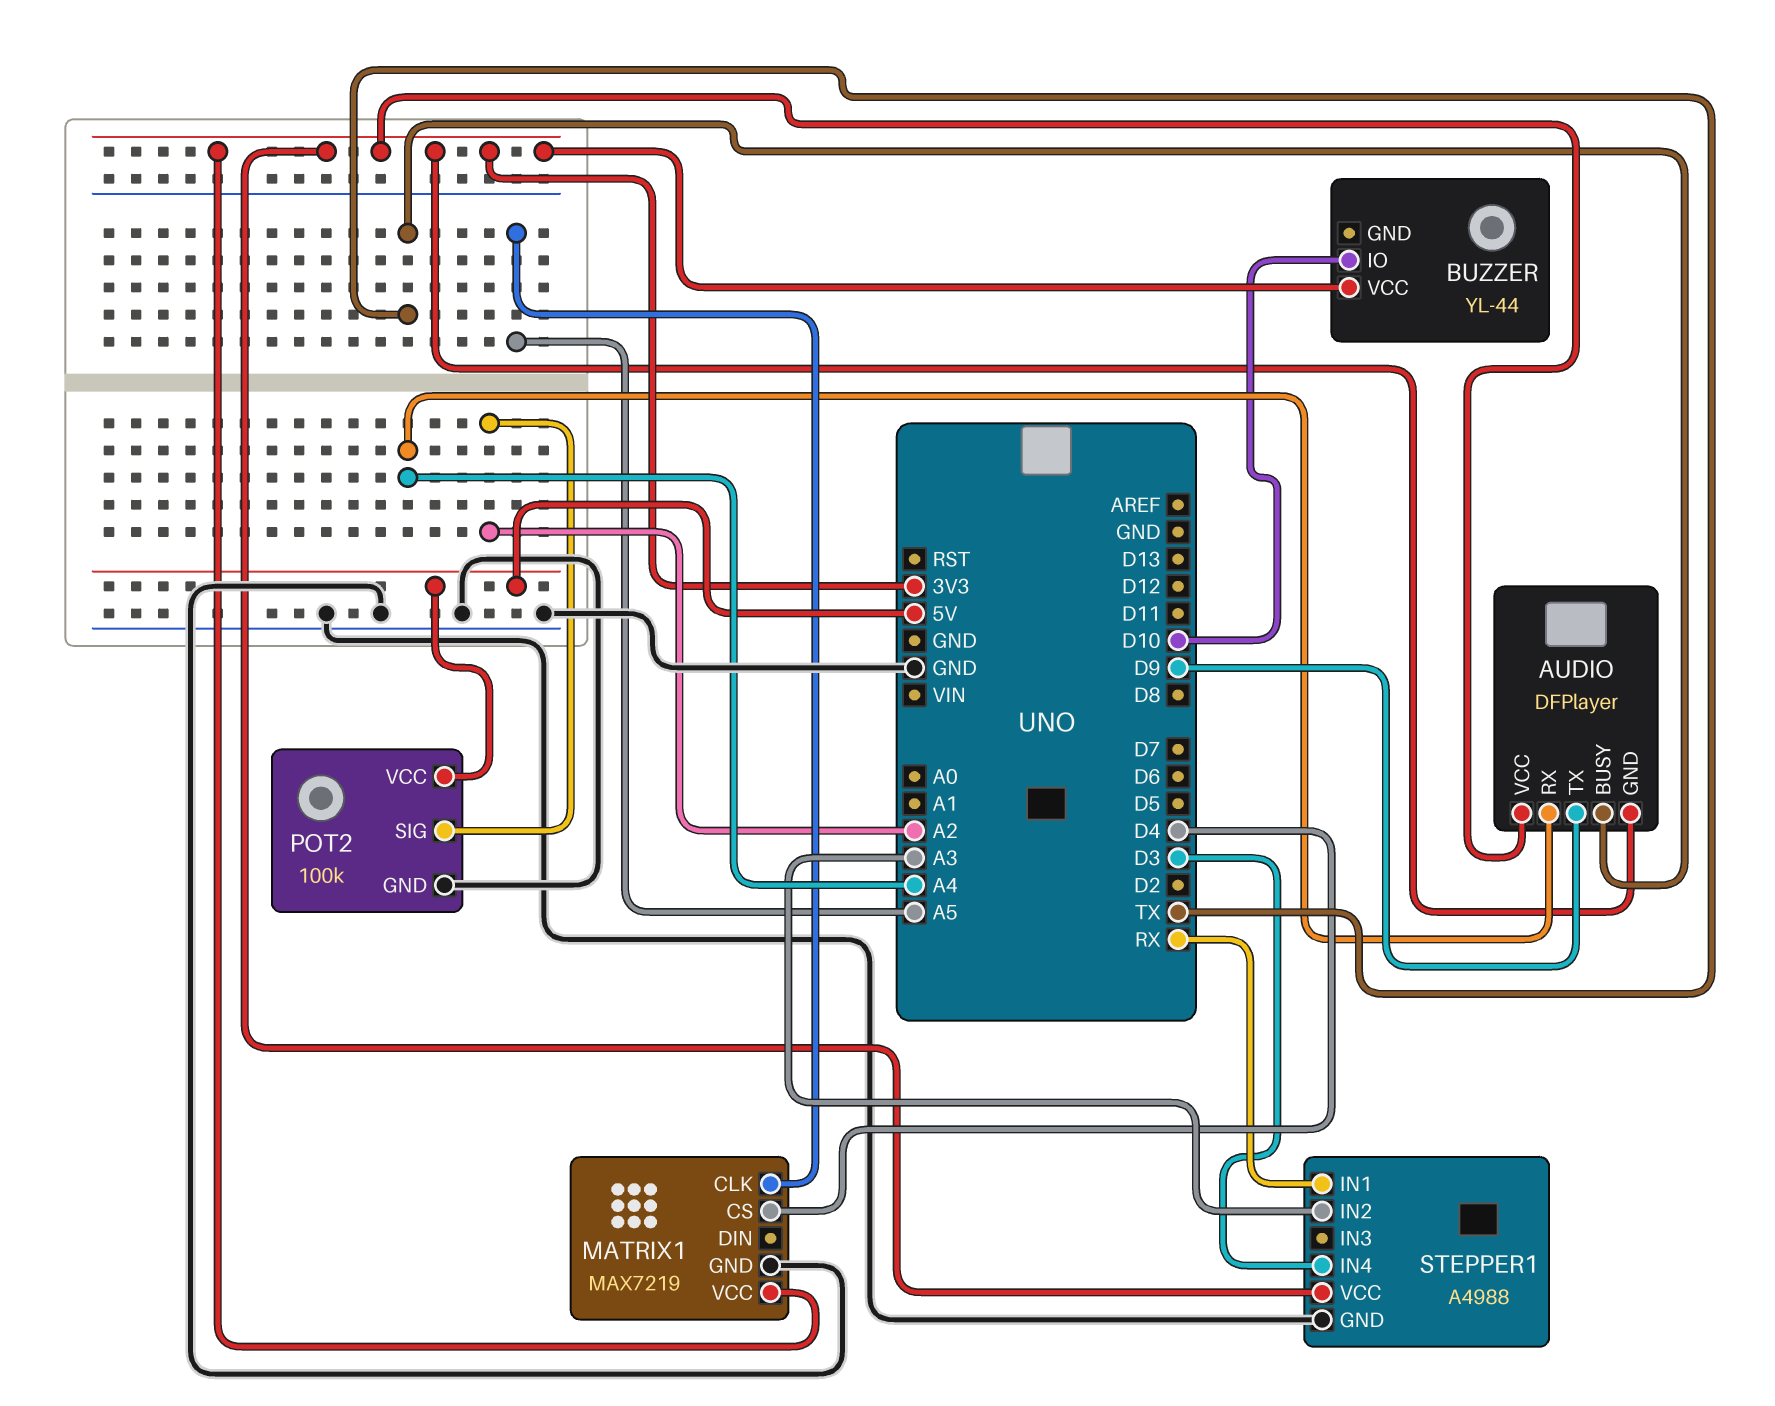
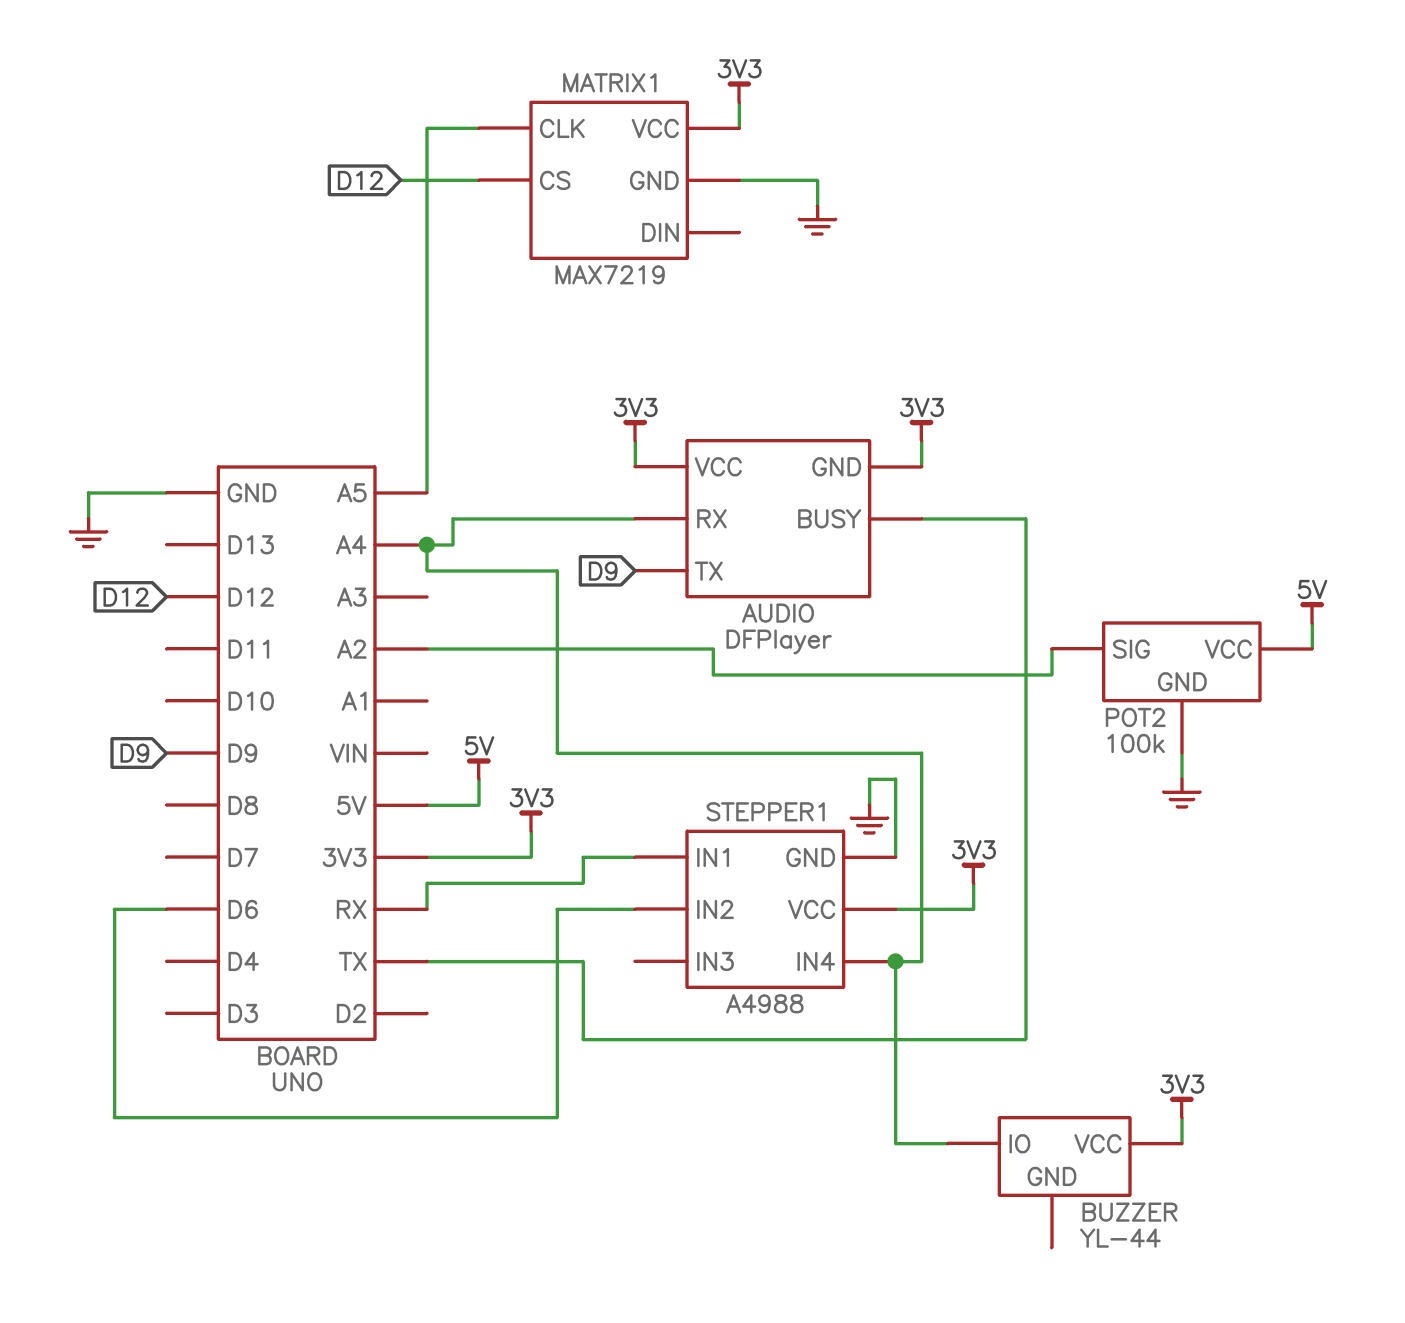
BUZZER pin IO: D10 -> A4
MATRIX1 pin CS: D4 -> D12
STEPPER1 pin IN2: A3 -> D6
STEPPER1 pin IN4: D3 -> A4

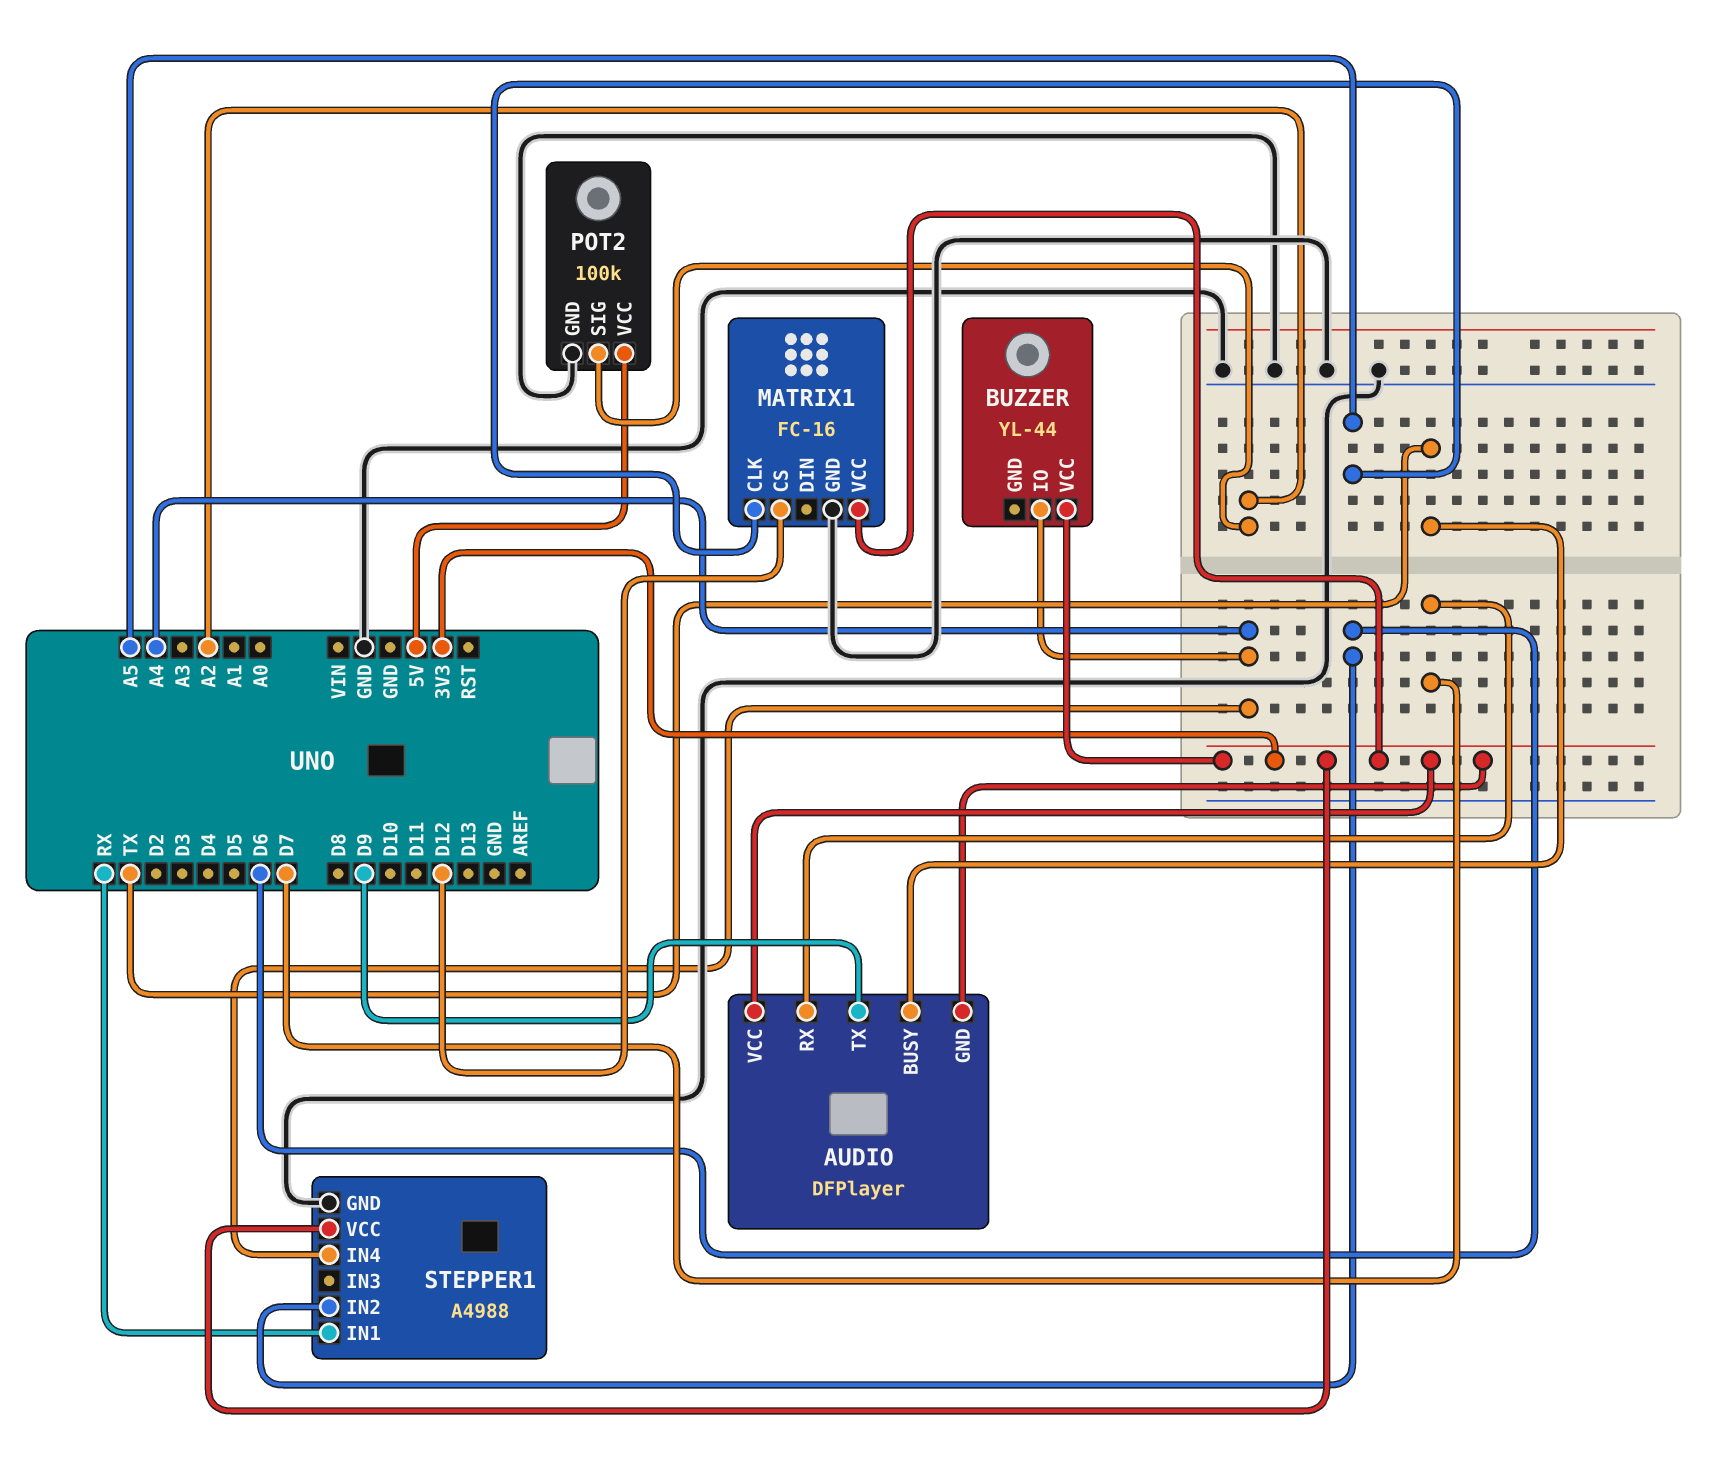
AUDIO pin RX: A4 -> D7
MATRIX1: MAX7219 -> FC-16

